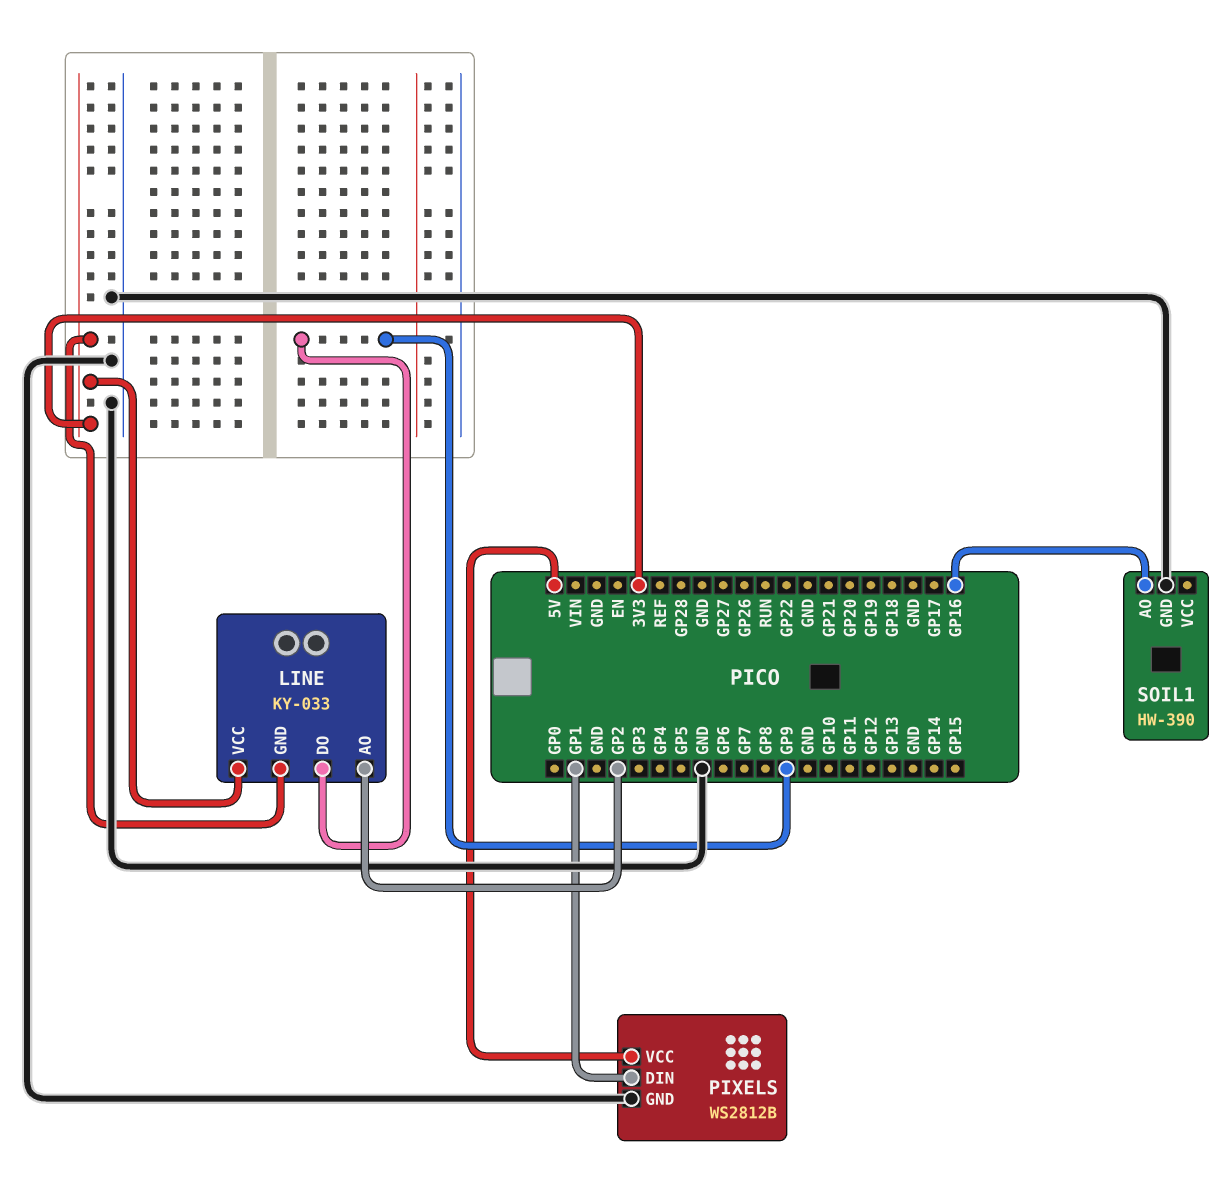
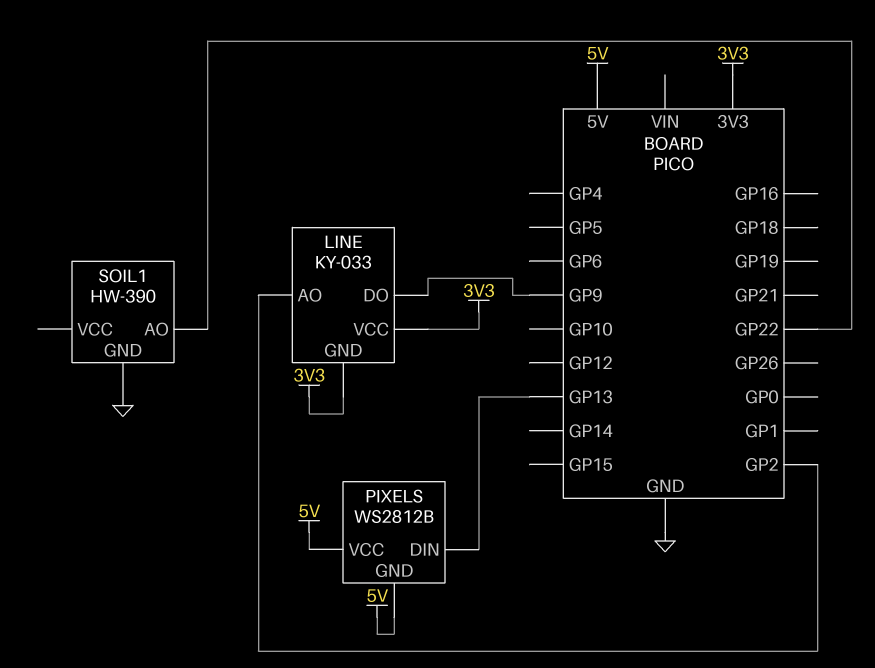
PIXELS pin DIN: GP1 -> GP13
PIXELS pin GND: GND -> 5V
SOIL1 pin AO: GP16 -> GP22

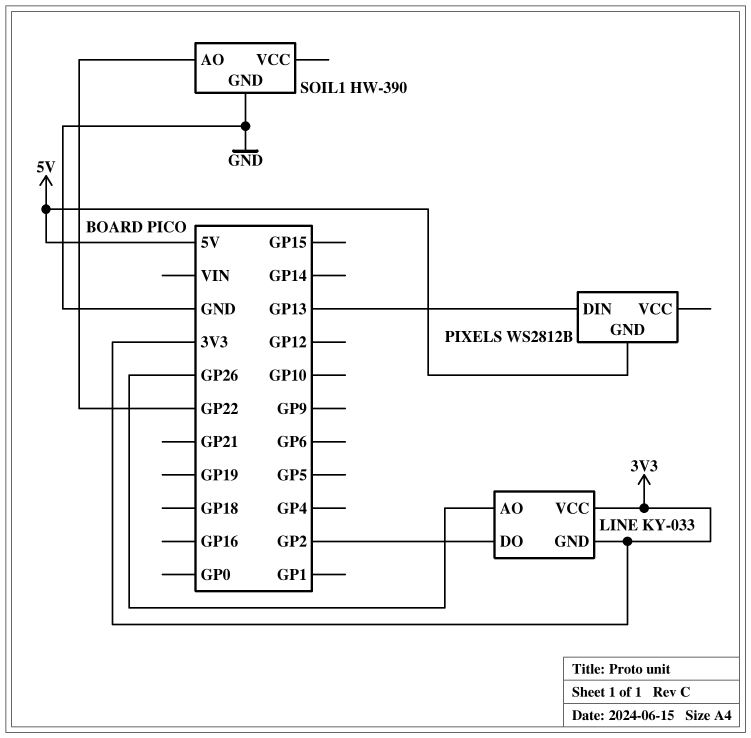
LINE pin AO: GP2 -> GP26
LINE pin DO: GP9 -> GP2
PIXELS pin VCC: 5V -> none

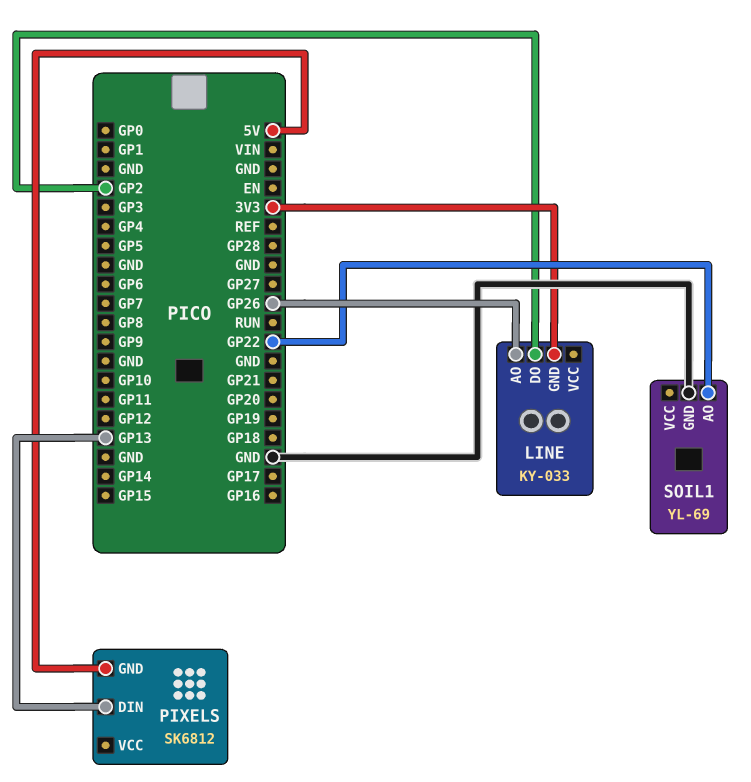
LINE pin VCC: 3V3 -> none
PIXELS: WS2812B -> SK6812
SOIL1: HW-390 -> YL-69

